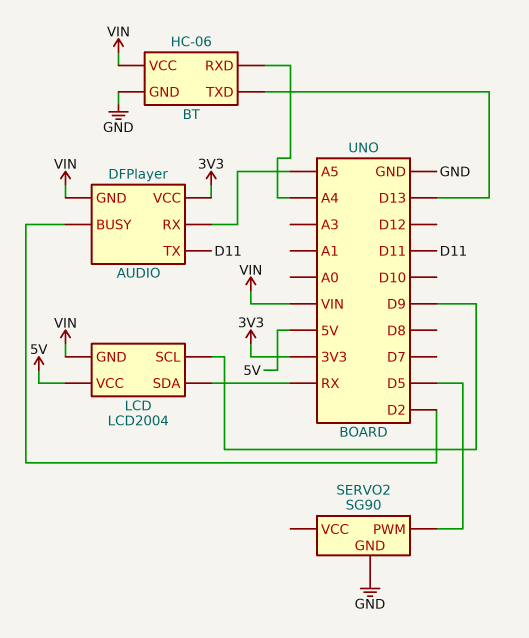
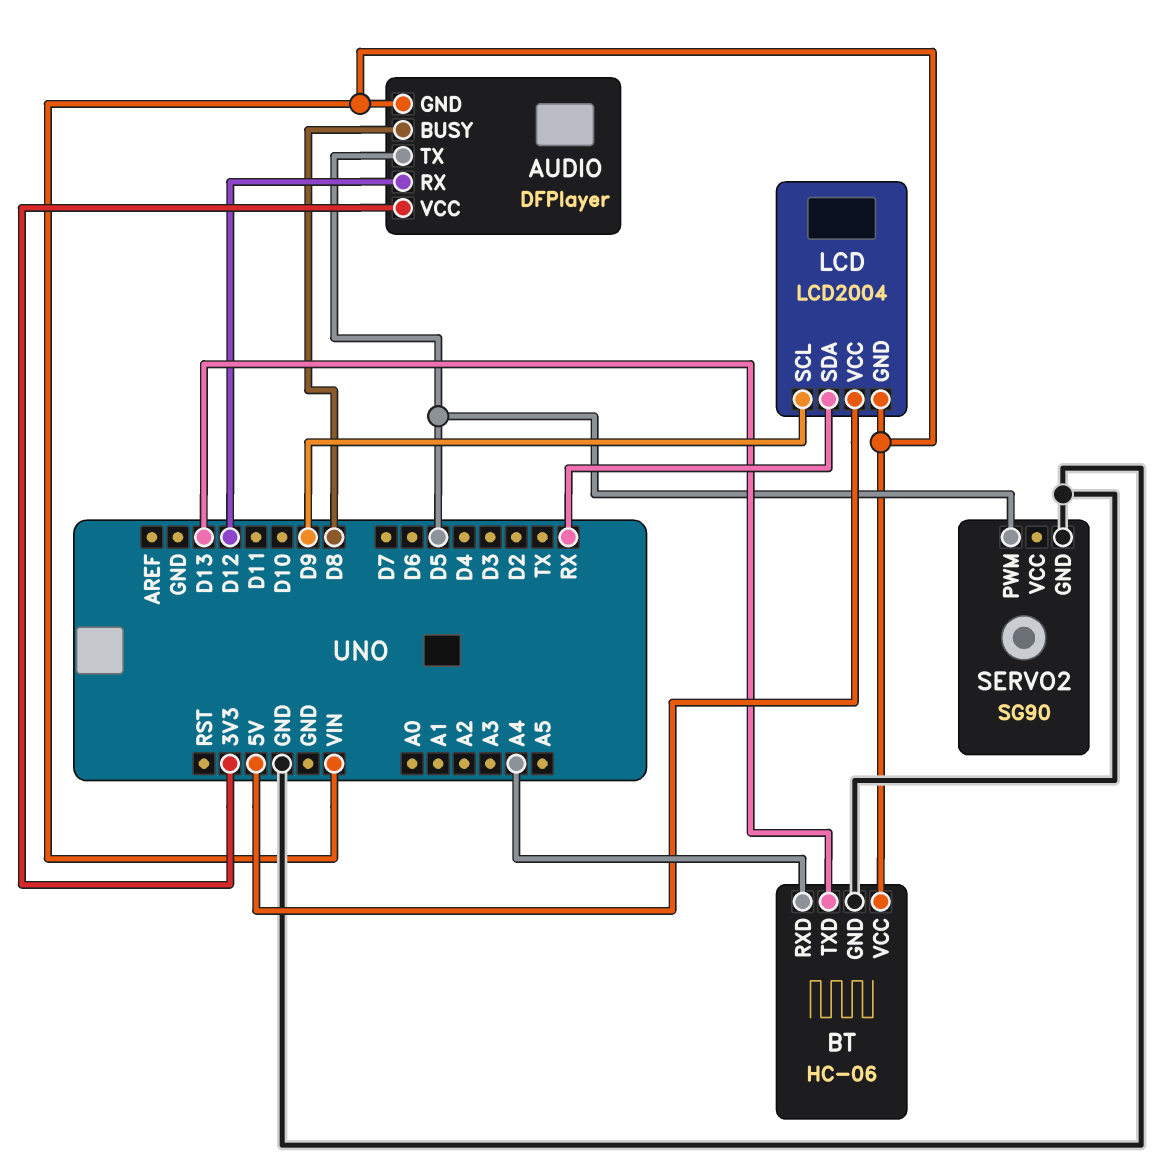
AUDIO pin BUSY: D2 -> D8
AUDIO pin RX: A5 -> D12
AUDIO pin TX: D11 -> D5

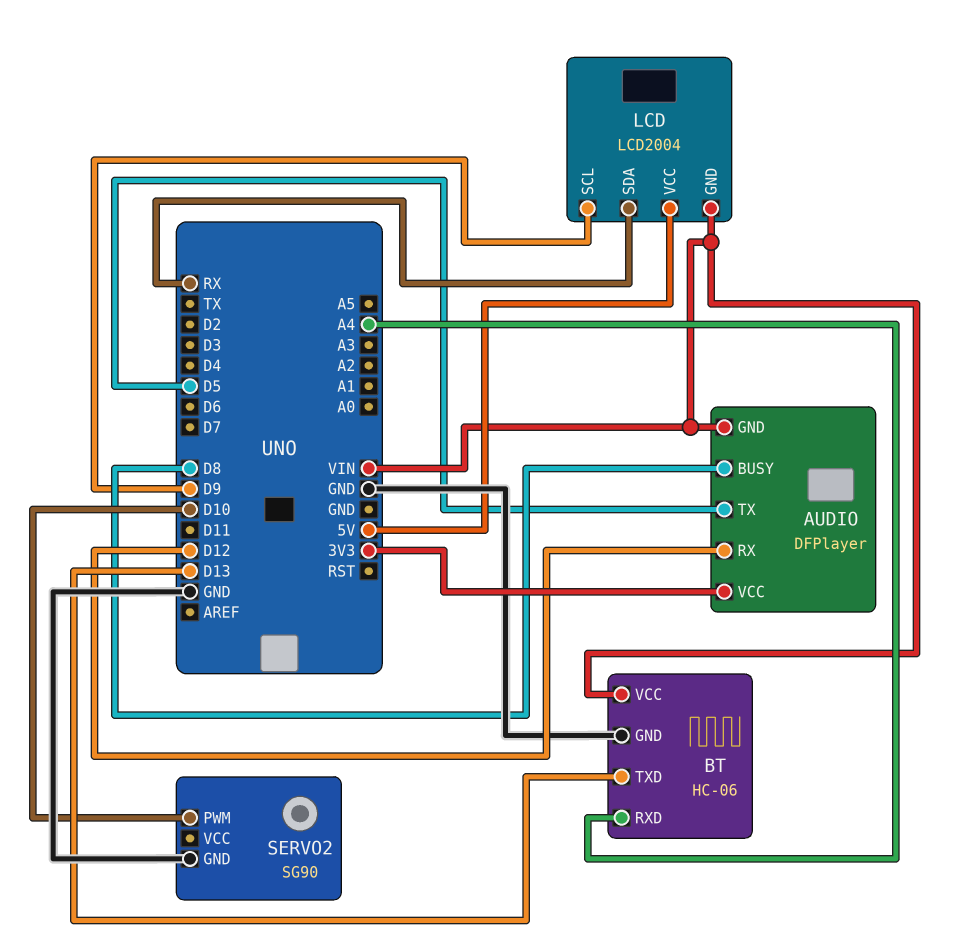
SERVO2 pin PWM: D5 -> D10

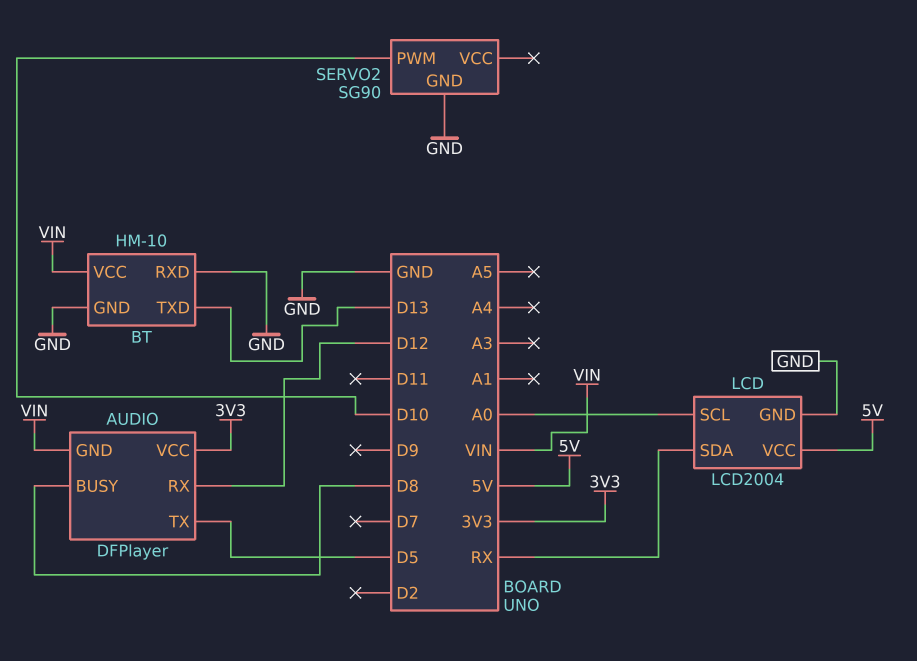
BT: HC-06 -> HM-10
BT pin RXD: A4 -> GND
LCD pin GND: VIN -> GND
LCD pin SCL: D9 -> A0

